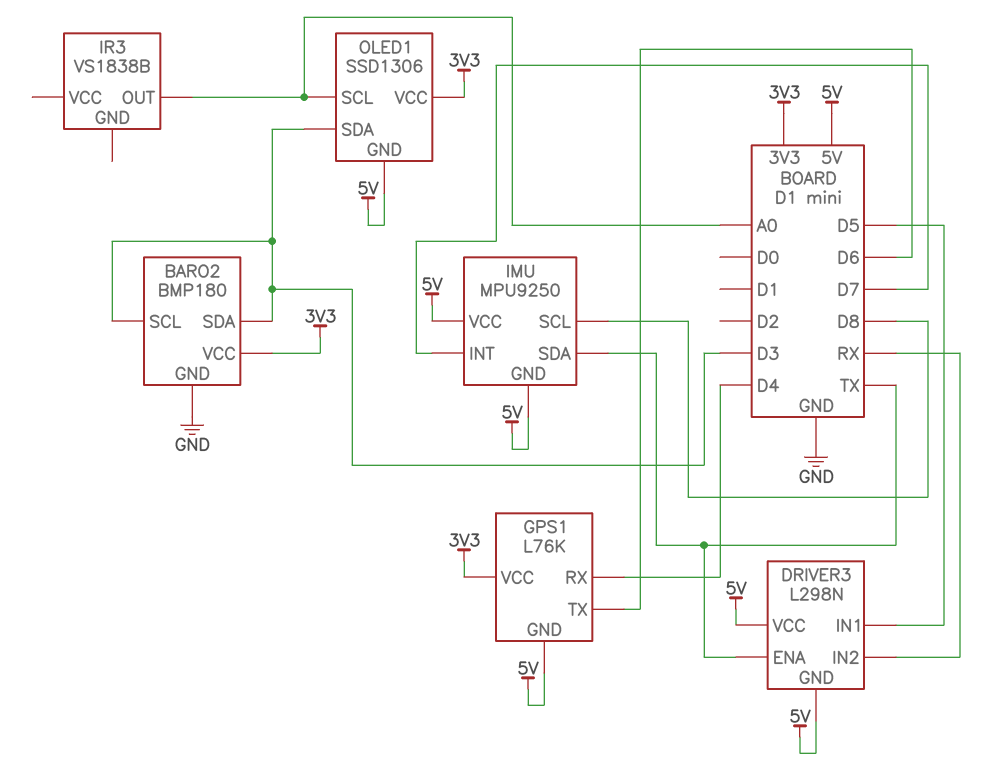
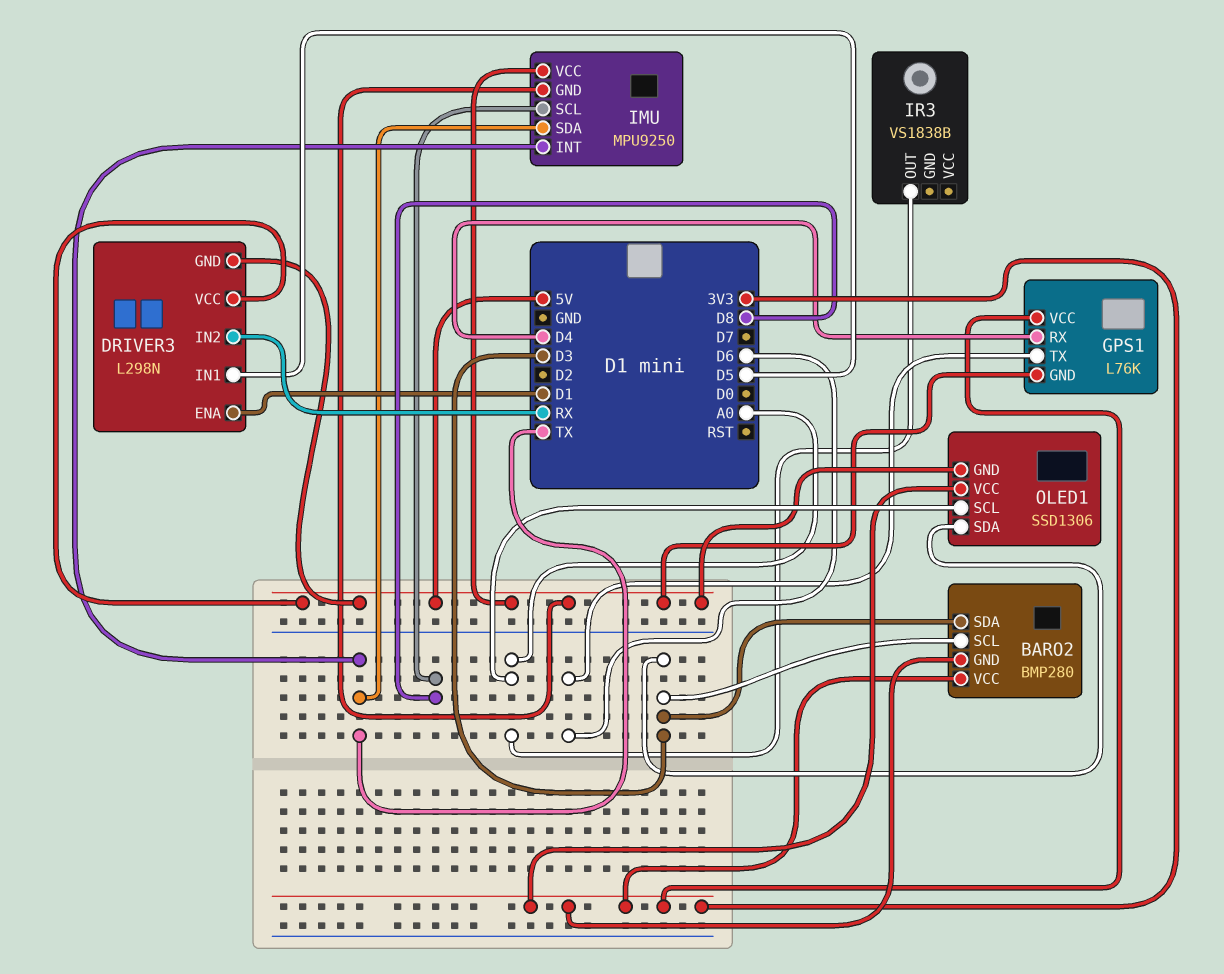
BARO2: BMP180 -> BMP280
BARO2 pin GND: GND -> 3V3
DRIVER3 pin ENA: TX -> D1
IMU pin INT: D7 -> TX

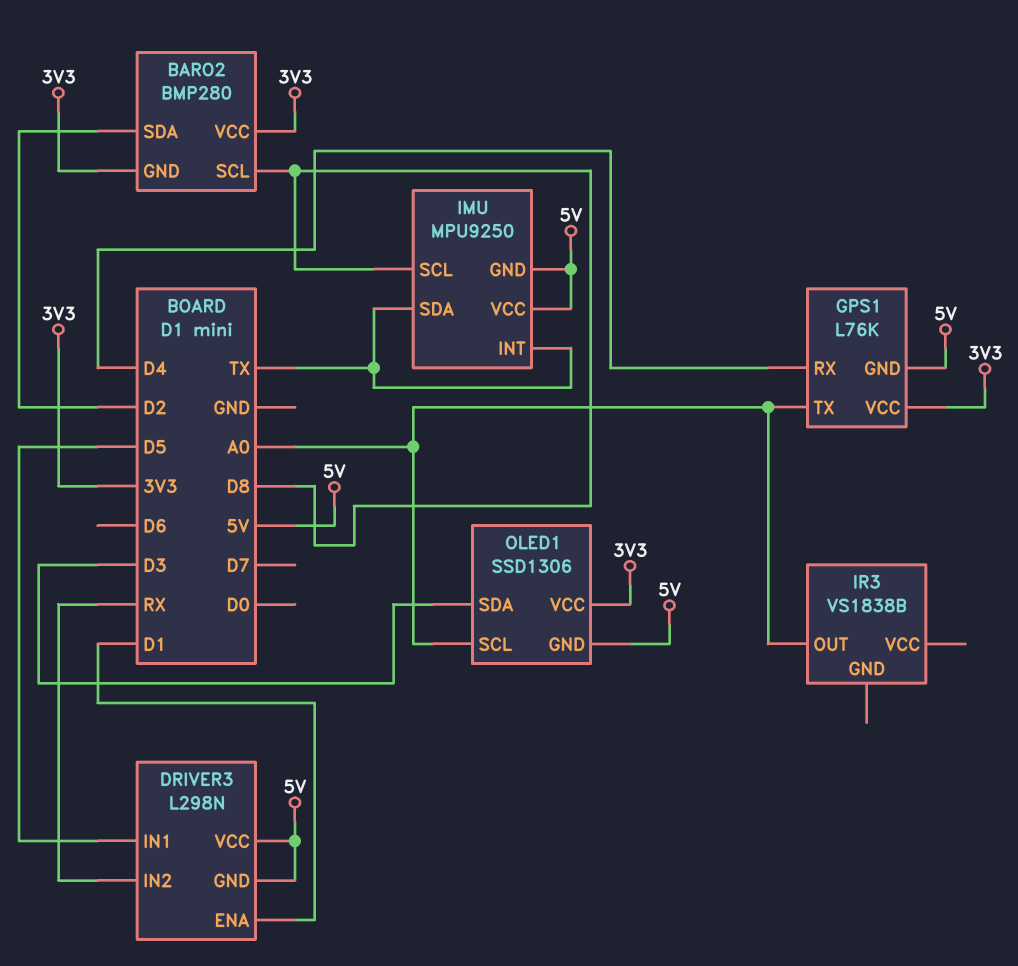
BARO2 pin SCL: D3 -> D8
BARO2 pin SDA: D3 -> D2
GPS1 pin TX: D6 -> A0

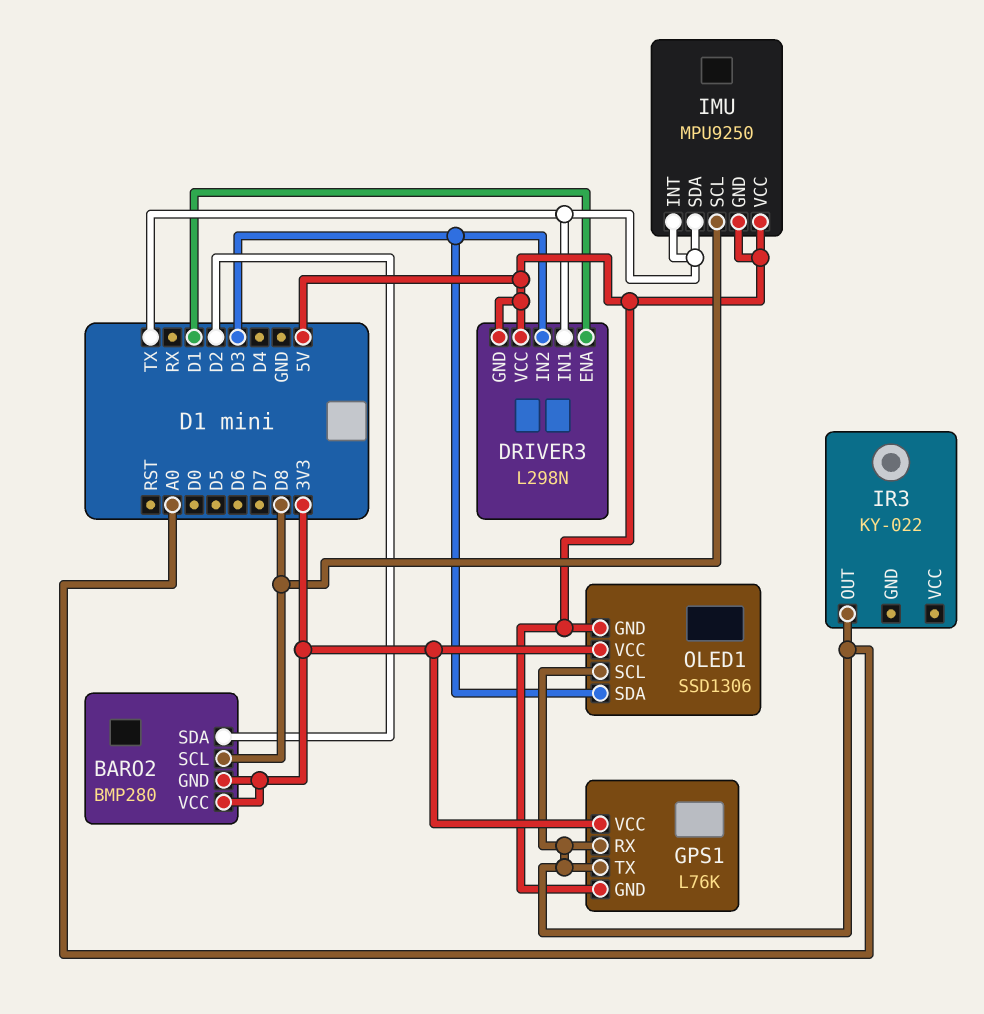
DRIVER3 pin IN1: D5 -> TX
DRIVER3 pin IN2: RX -> D3
GPS1 pin RX: D4 -> A0
IR3: VS1838B -> KY-022

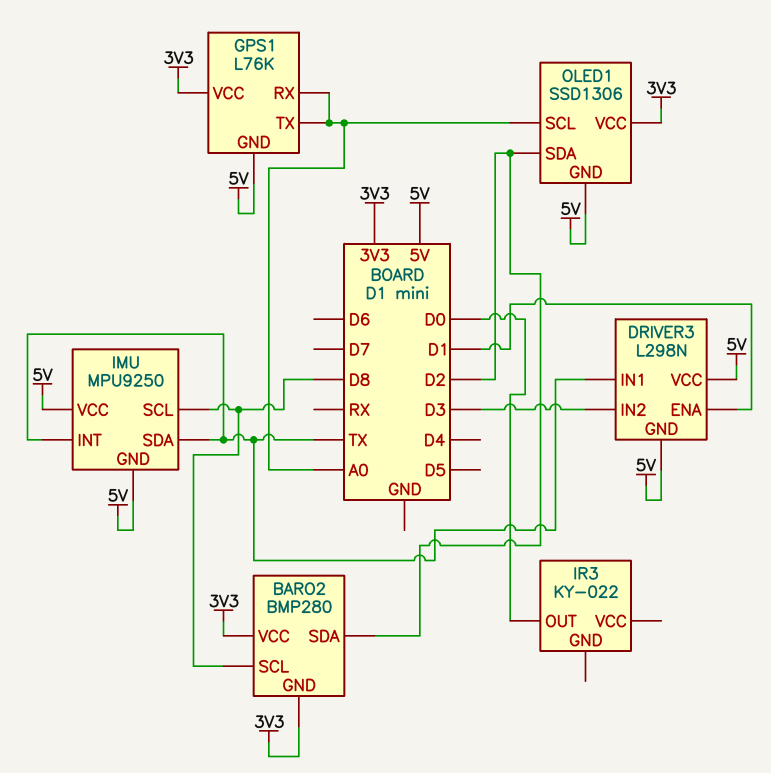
IR3 pin OUT: A0 -> D0
OLED1 pin SDA: D3 -> D2

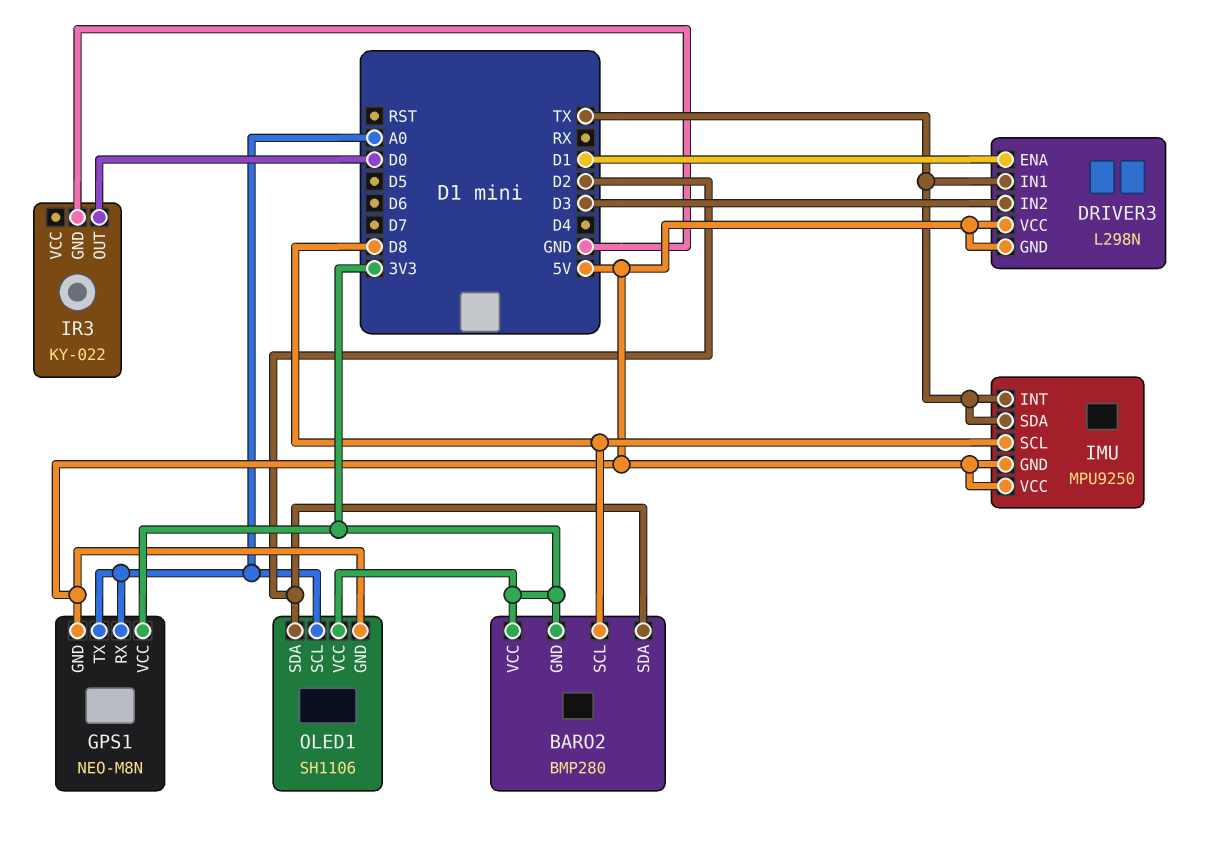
GPS1: L76K -> NEO-M8N
IR3 pin GND: none -> GND
OLED1: SSD1306 -> SH1106

